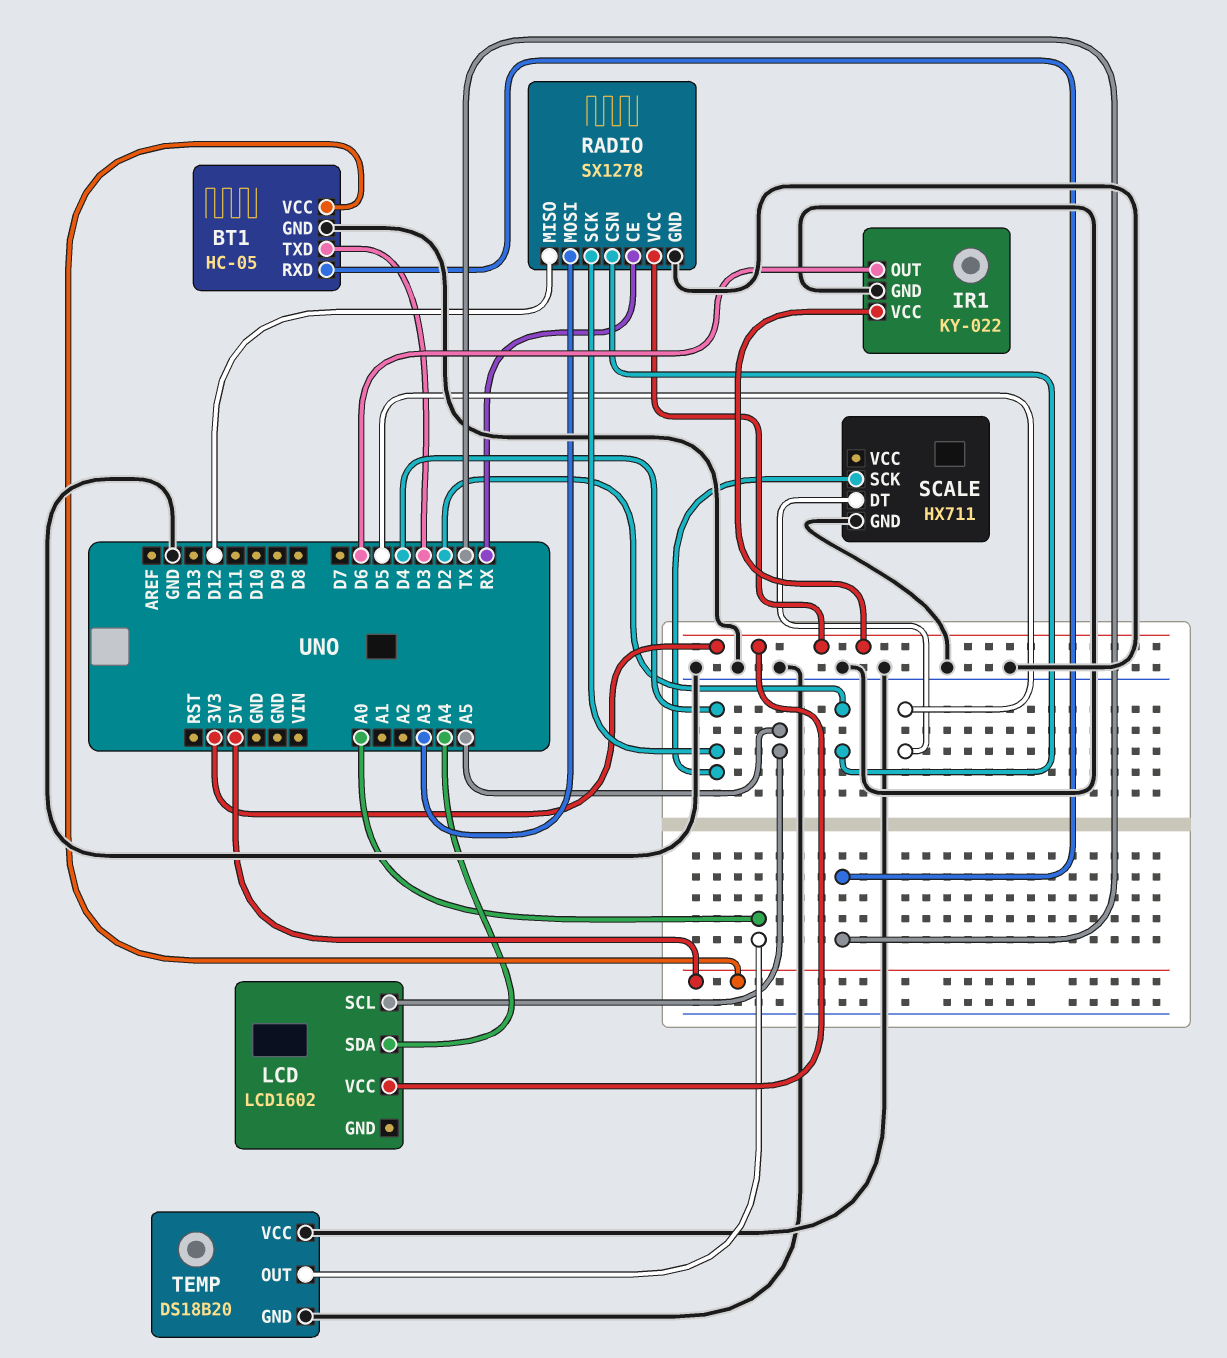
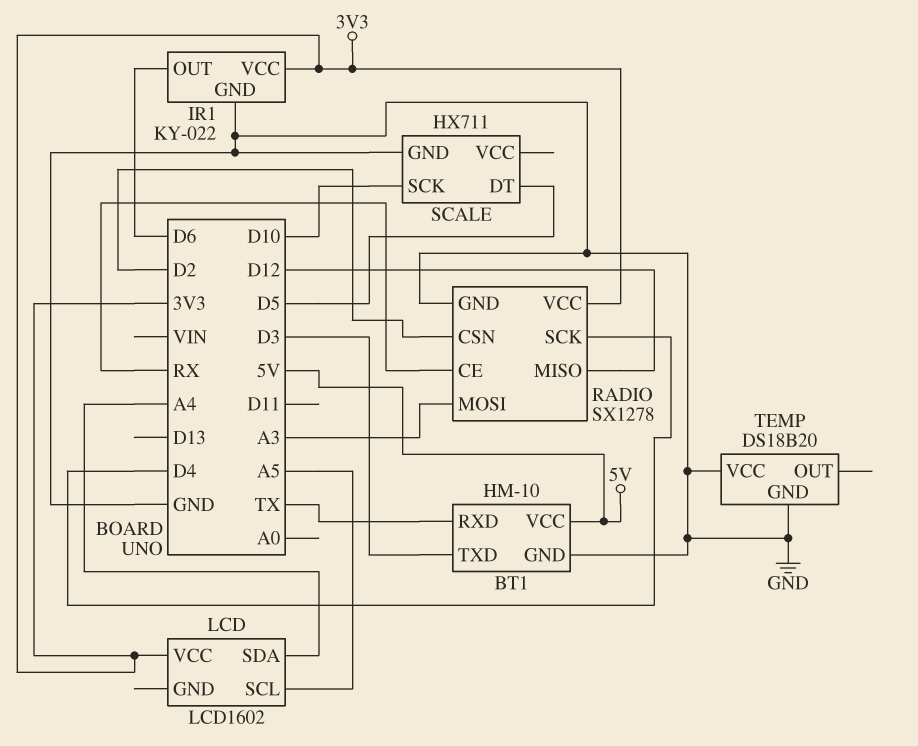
BT1: HC-05 -> HM-10
SCALE pin SCK: D4 -> D10
TEMP pin OUT: A0 -> none

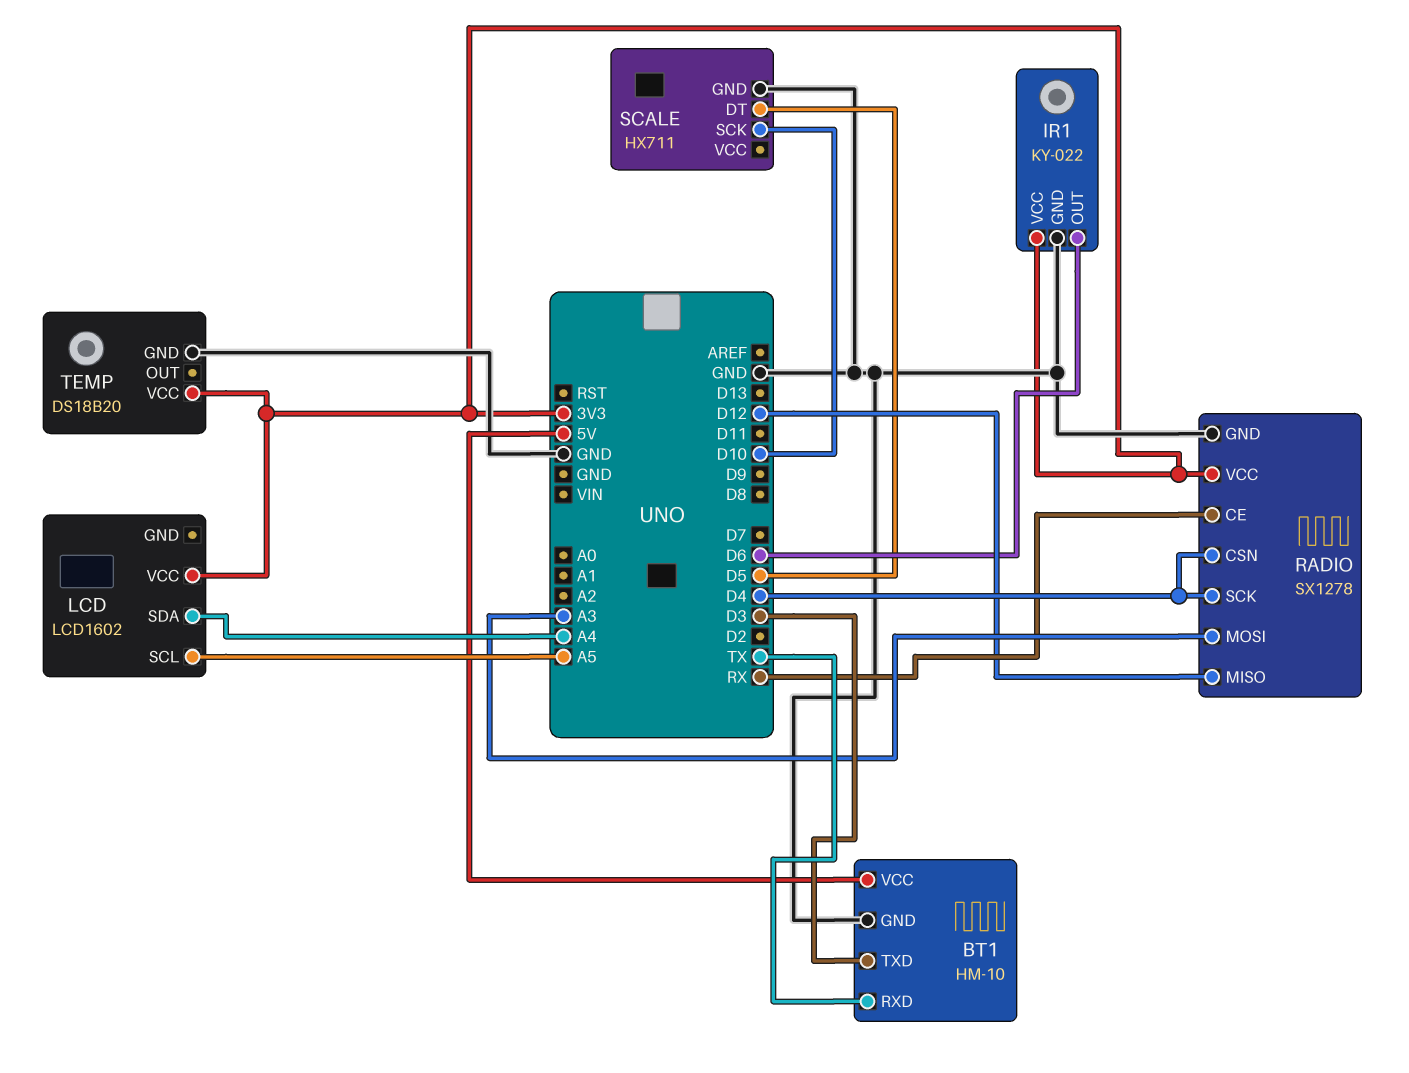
RADIO pin CSN: D2 -> D4
TEMP pin VCC: GND -> 3V3

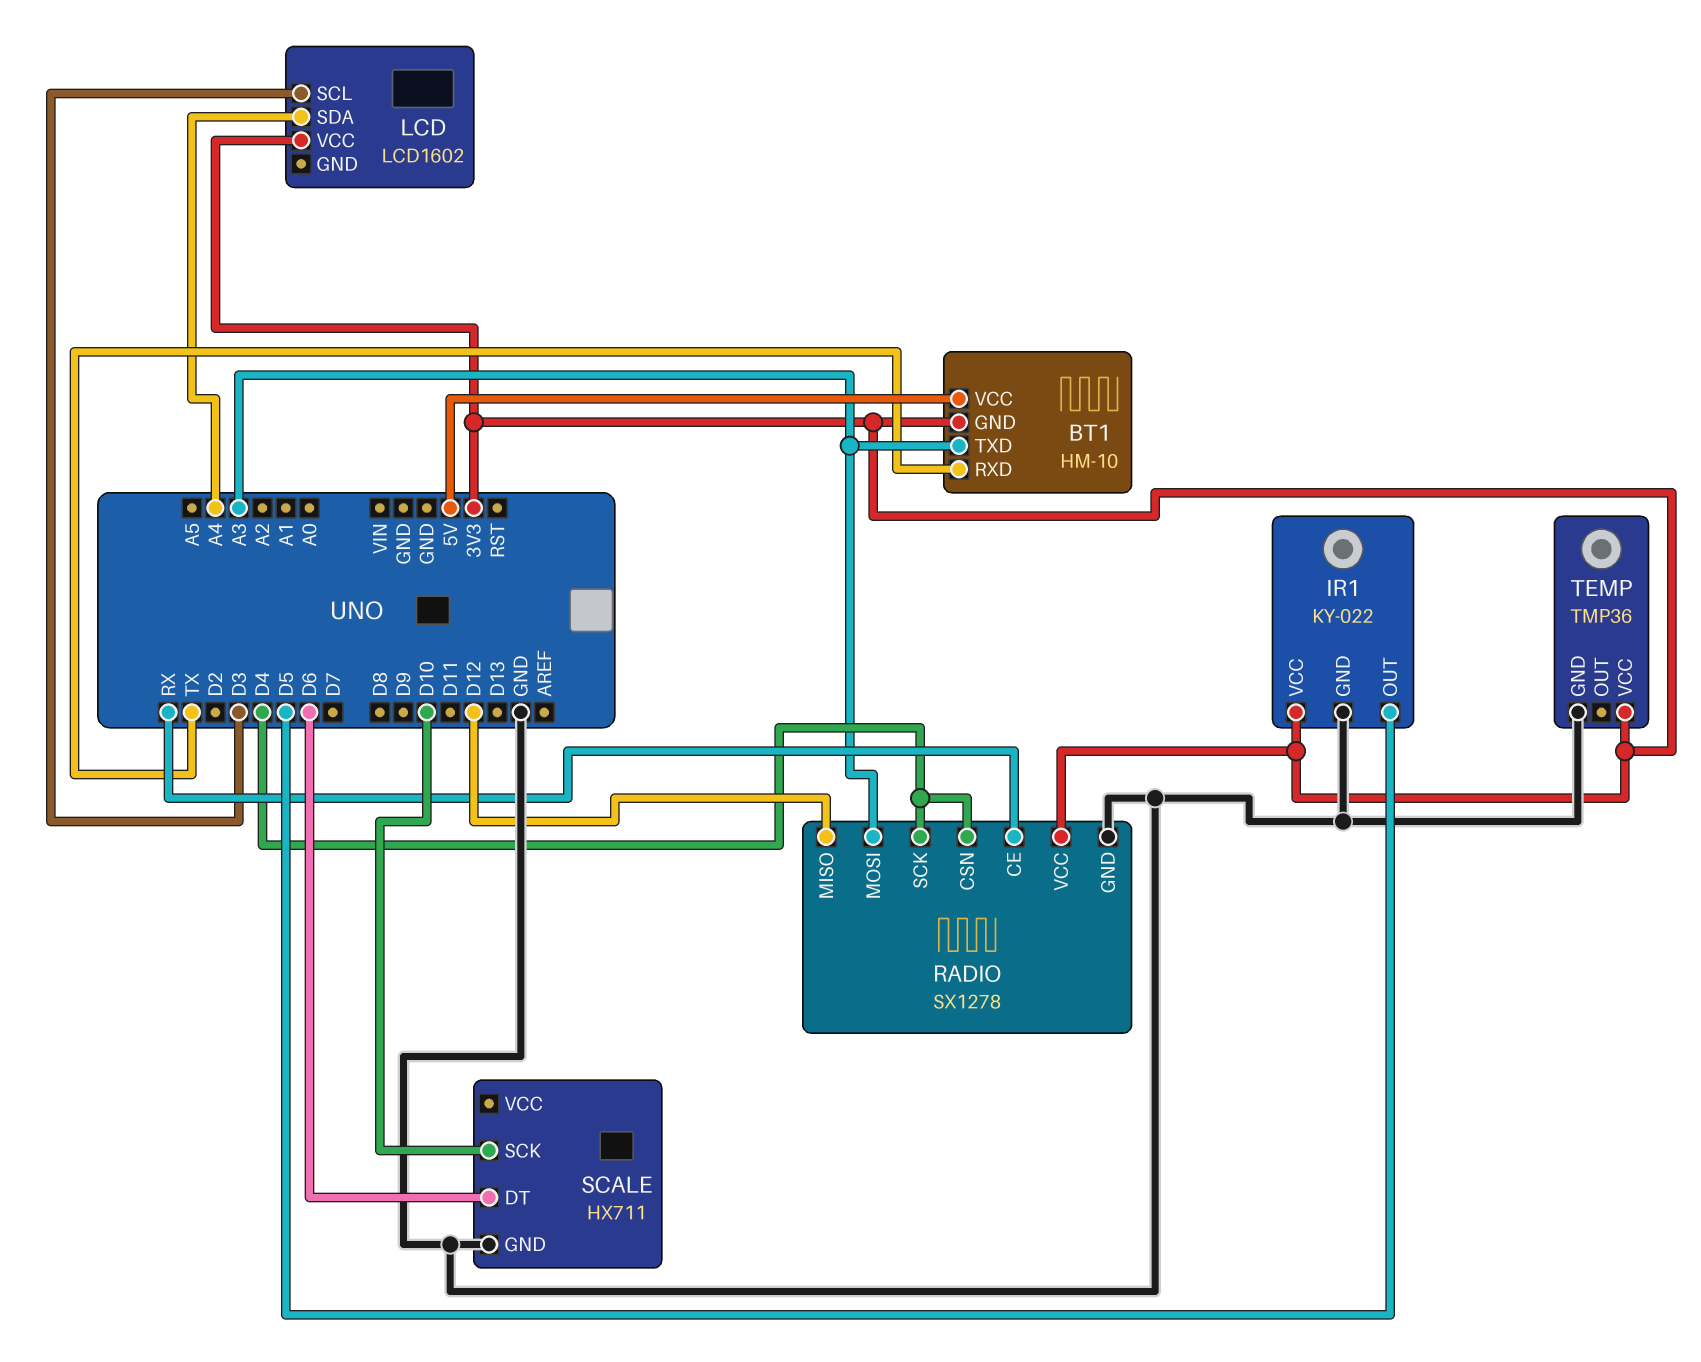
BT1 pin GND: GND -> 3V3
BT1 pin TXD: D3 -> A3
IR1 pin OUT: D6 -> D5
LCD pin SCL: A5 -> D3
SCALE pin DT: D5 -> D6
TEMP: DS18B20 -> TMP36

